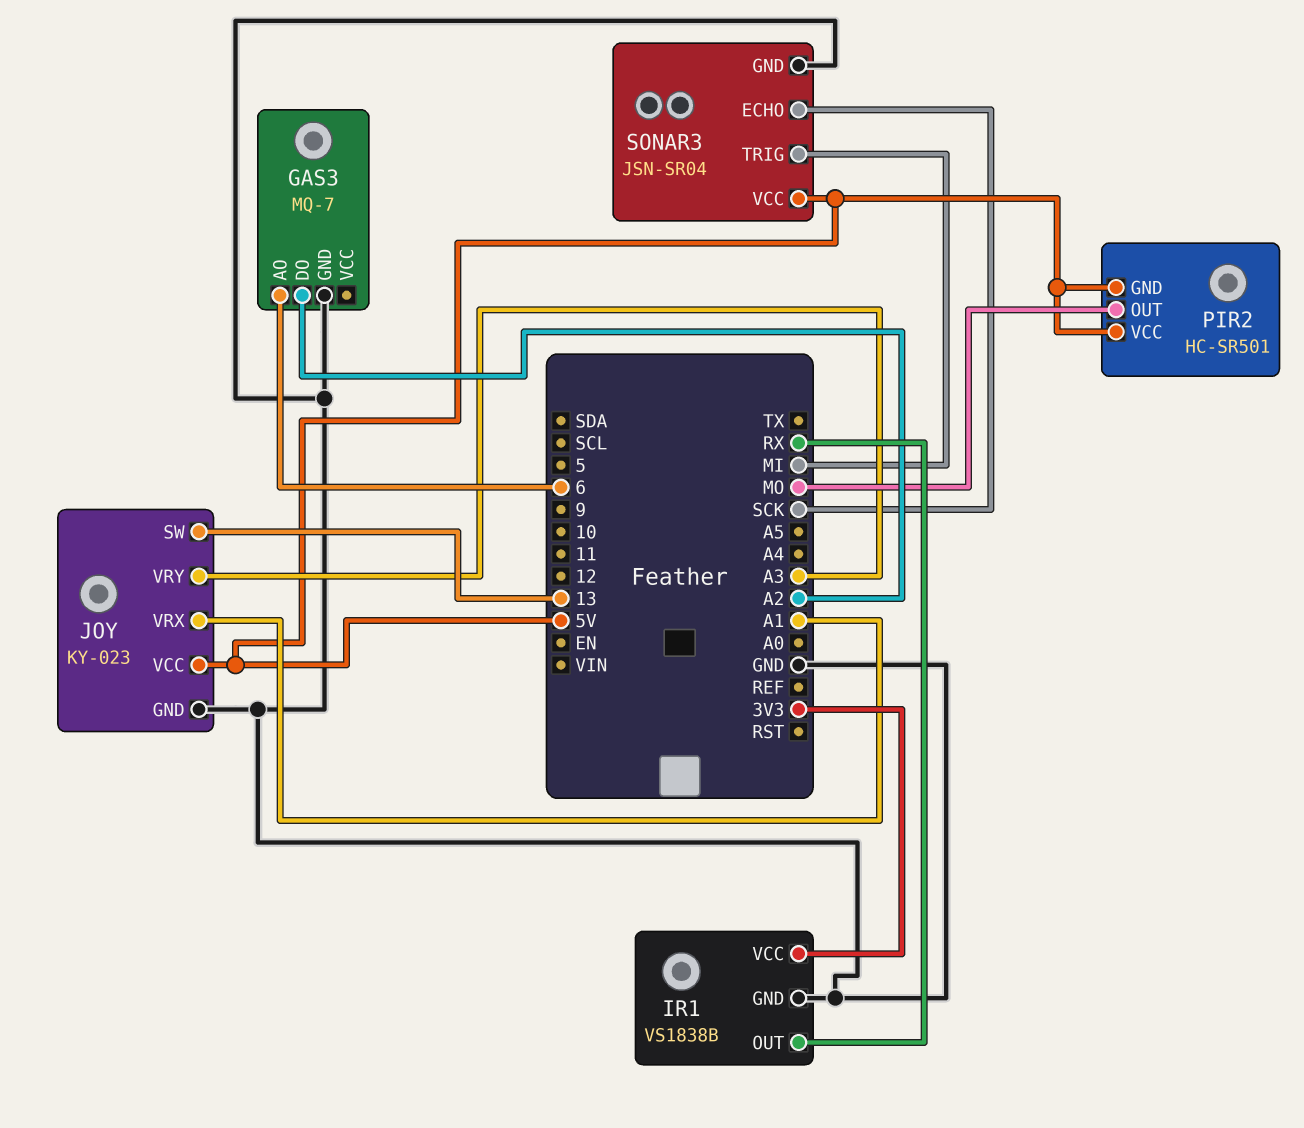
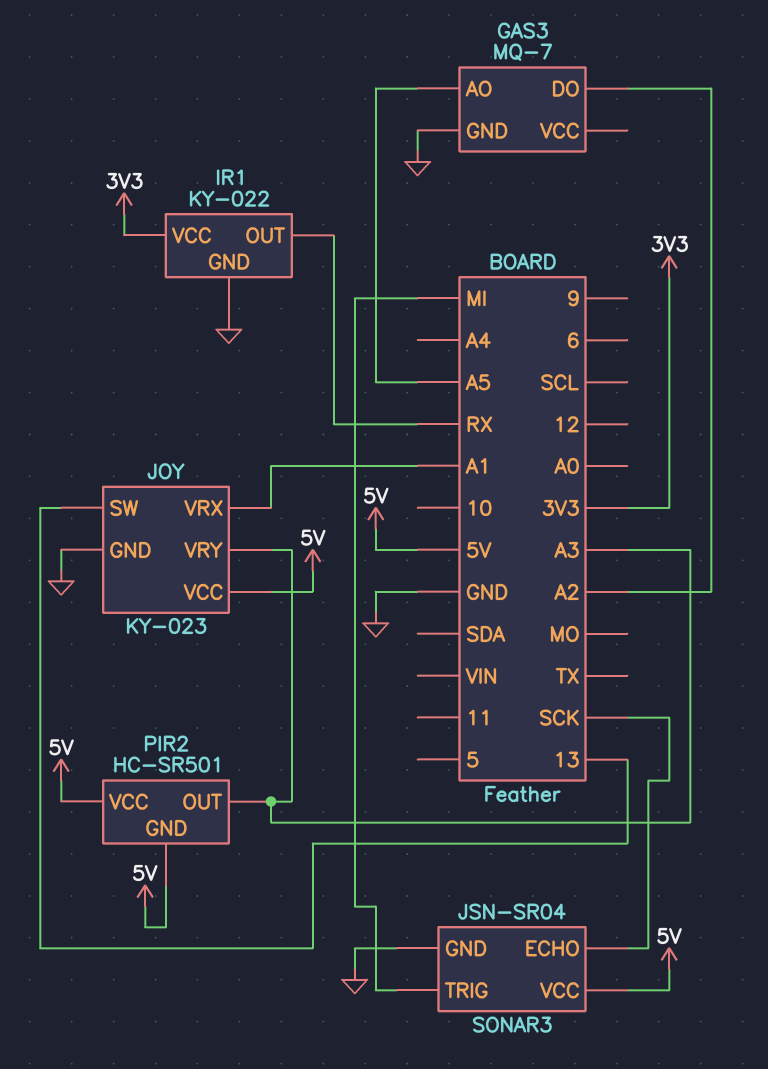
GAS3 pin AO: 6 -> A5
IR1: VS1838B -> KY-022
PIR2 pin OUT: MO -> A3

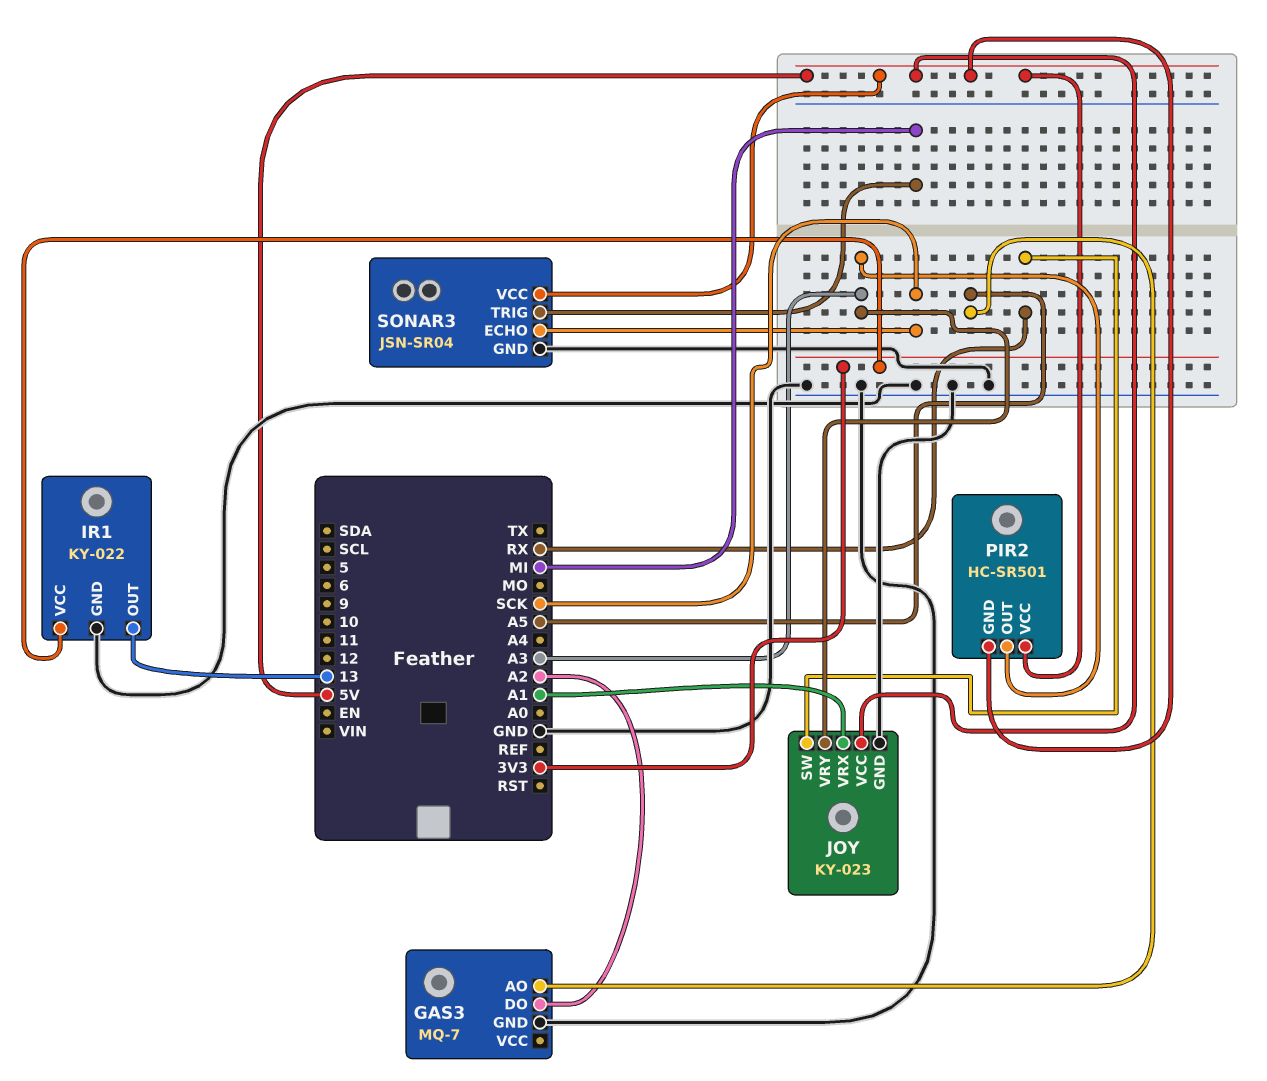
IR1 pin OUT: RX -> 13
JOY pin SW: 13 -> RX

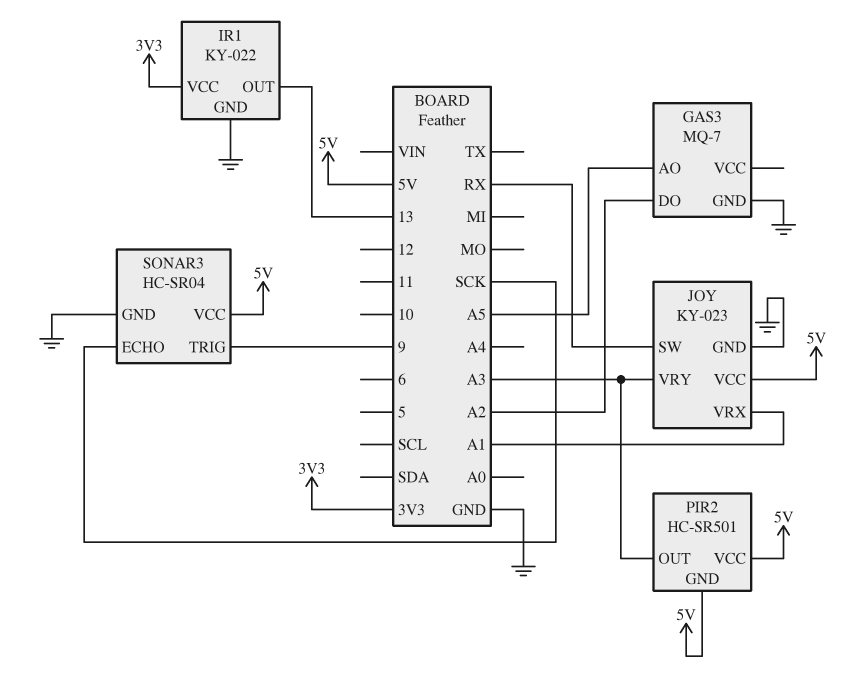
SONAR3: JSN-SR04 -> HC-SR04
SONAR3 pin TRIG: MI -> 9

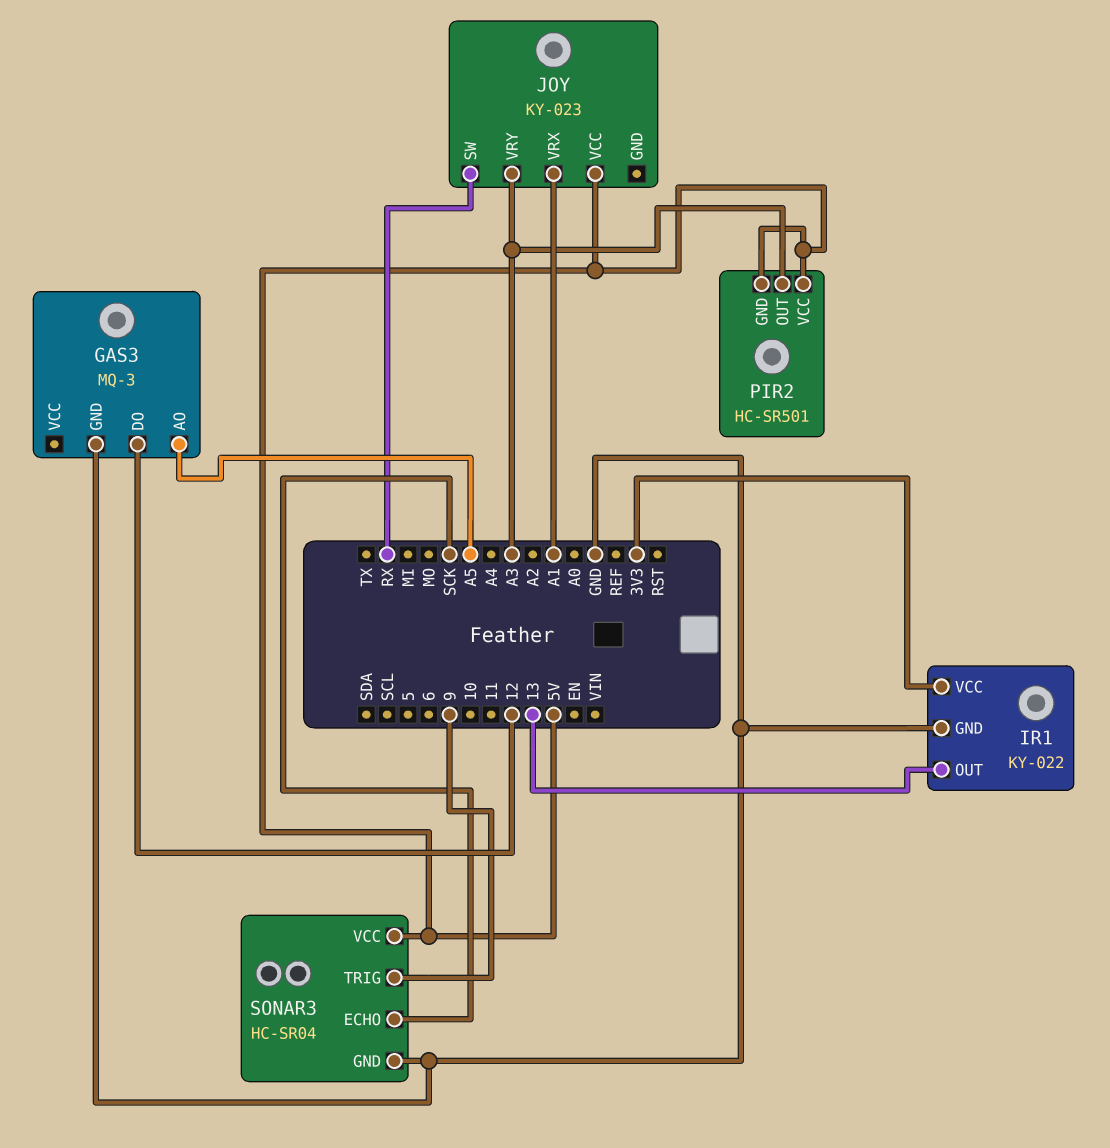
GAS3: MQ-7 -> MQ-3
GAS3 pin DO: A2 -> 12
JOY pin GND: GND -> none

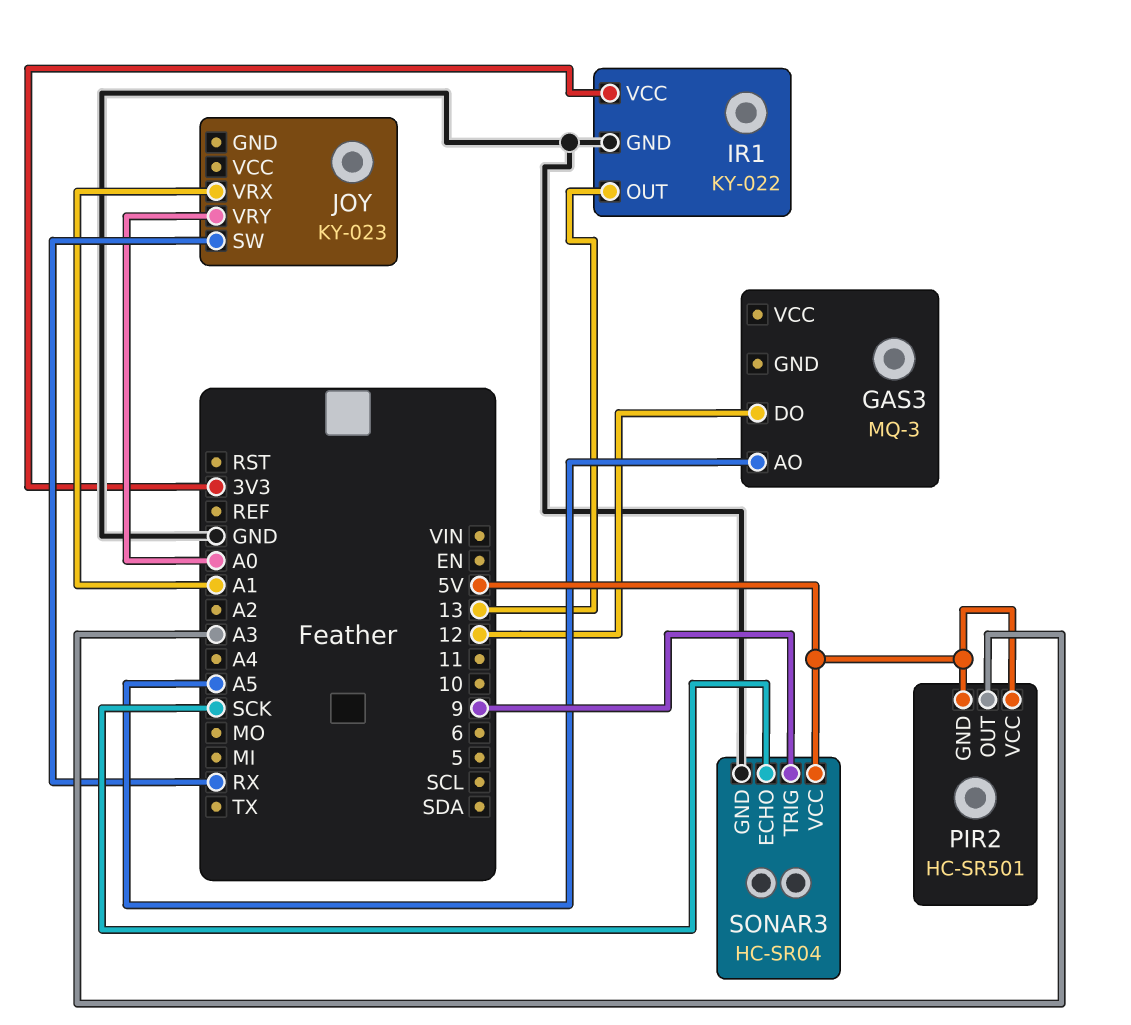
GAS3 pin GND: GND -> none
JOY pin VCC: 5V -> none
JOY pin VRY: A3 -> A0

